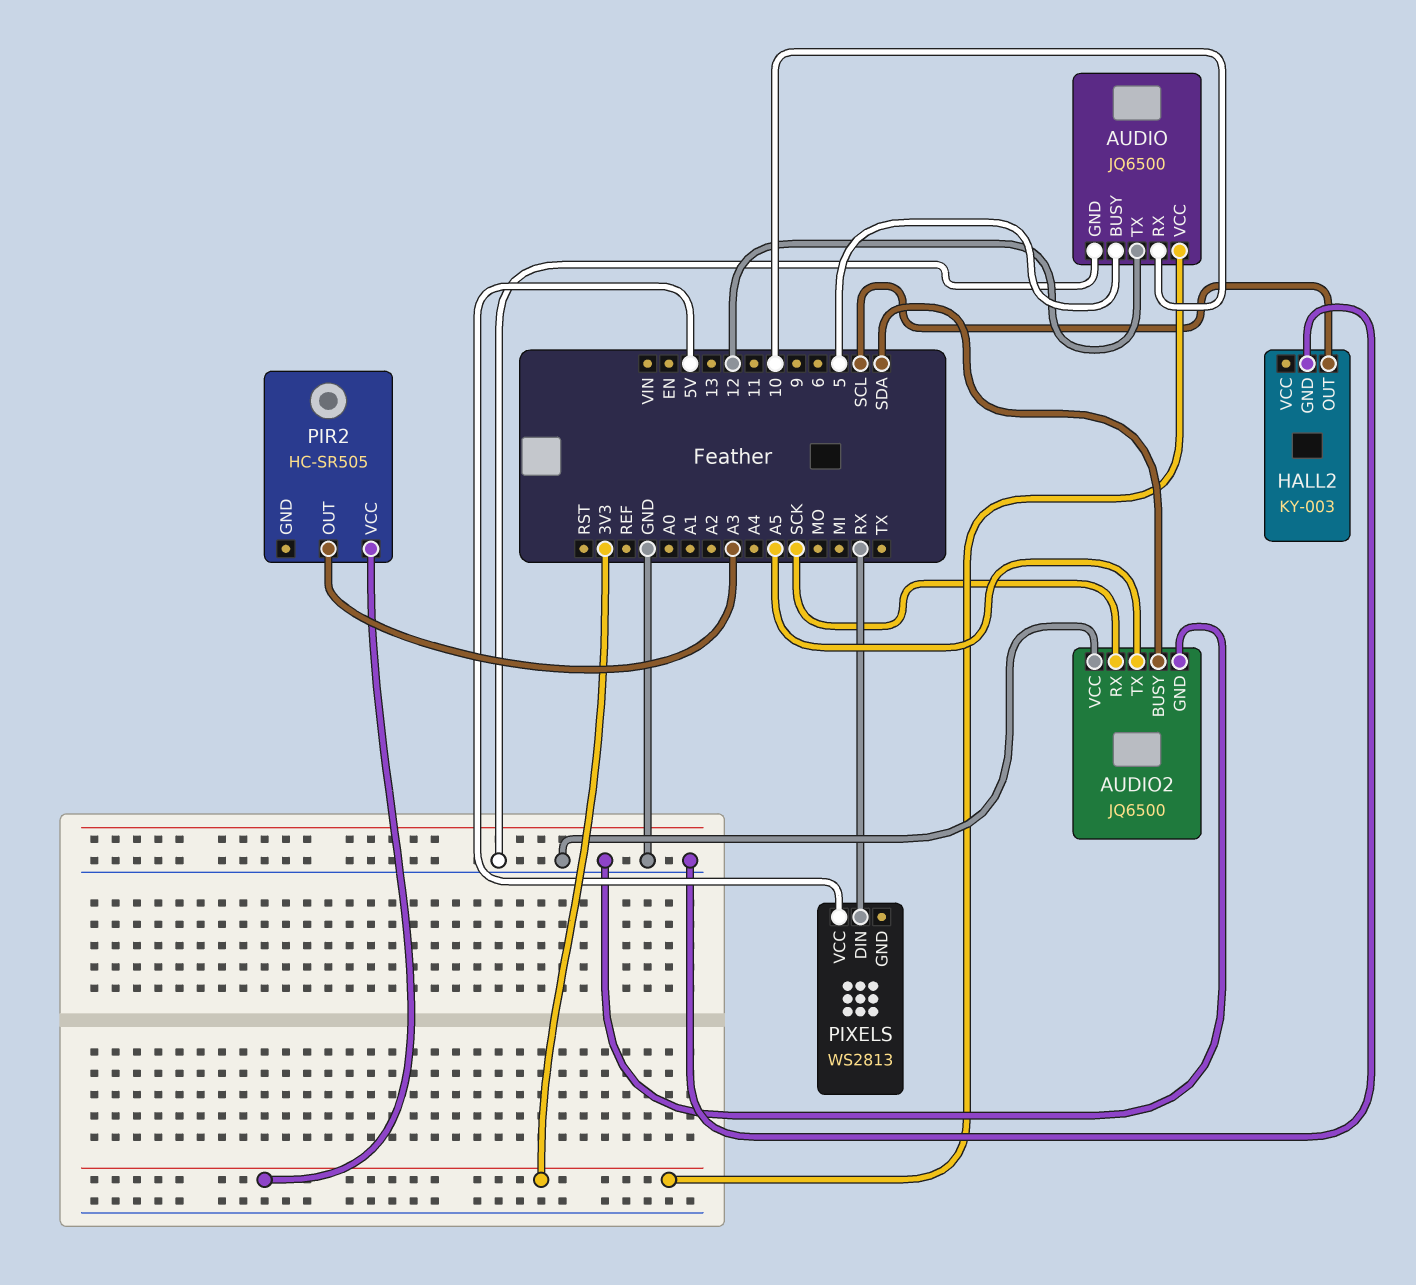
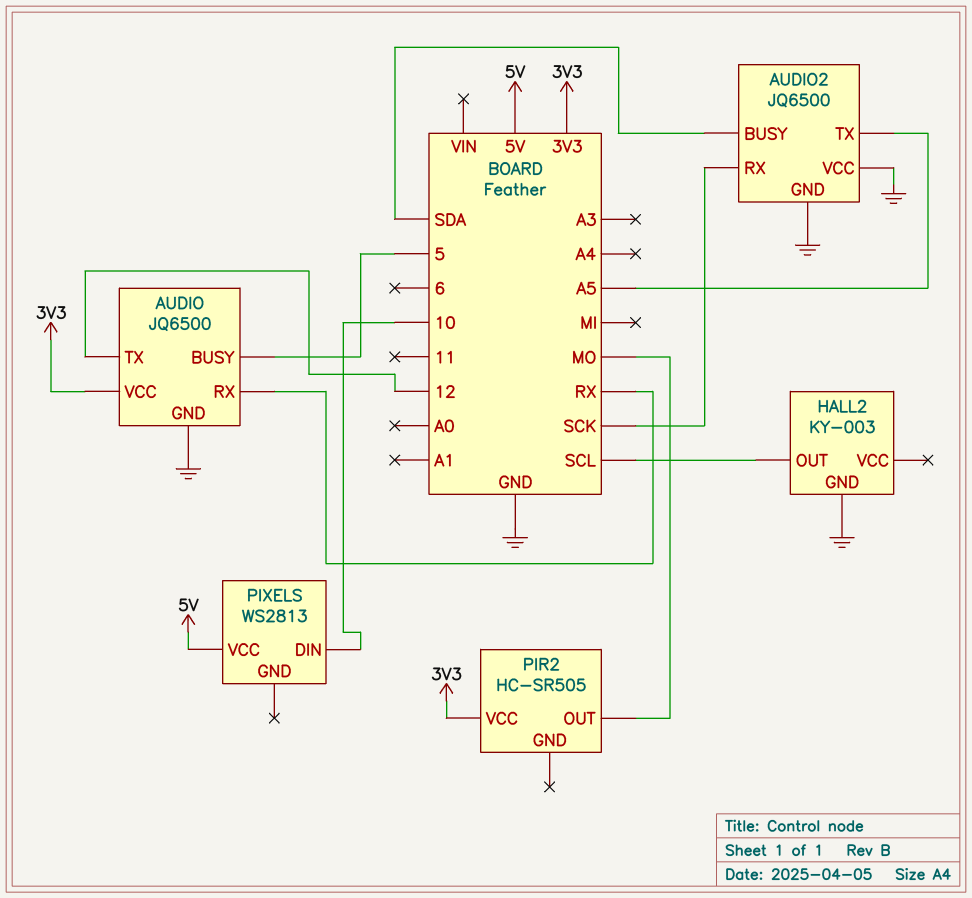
AUDIO pin RX: 10 -> RX
PIR2 pin OUT: A3 -> MO
PIXELS pin DIN: RX -> 10

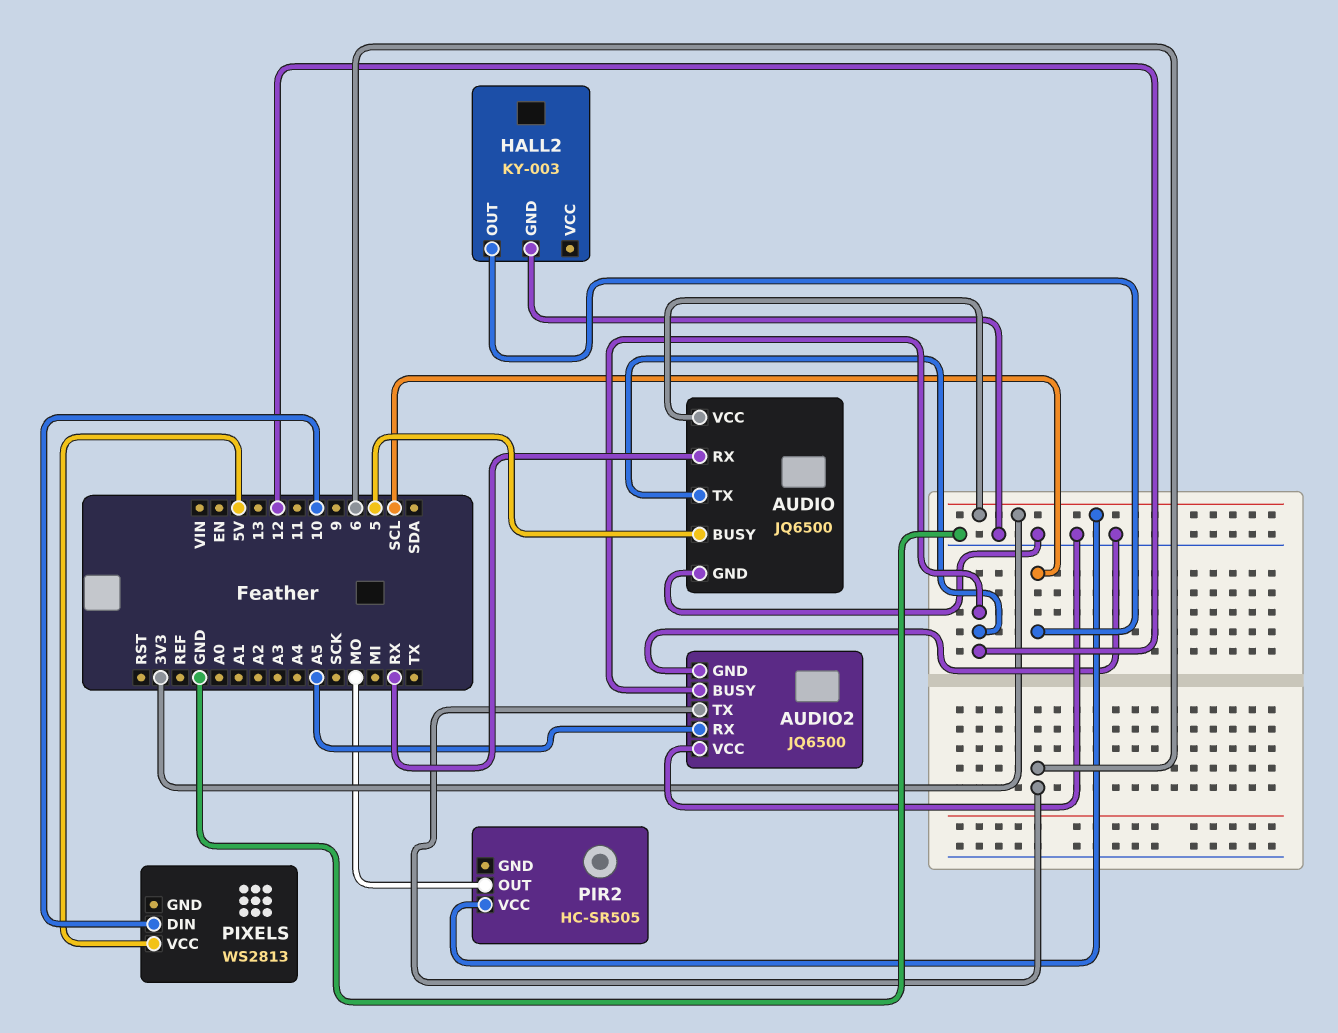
AUDIO2 pin BUSY: SDA -> 12
AUDIO2 pin RX: SCK -> A5
AUDIO2 pin TX: A5 -> 6

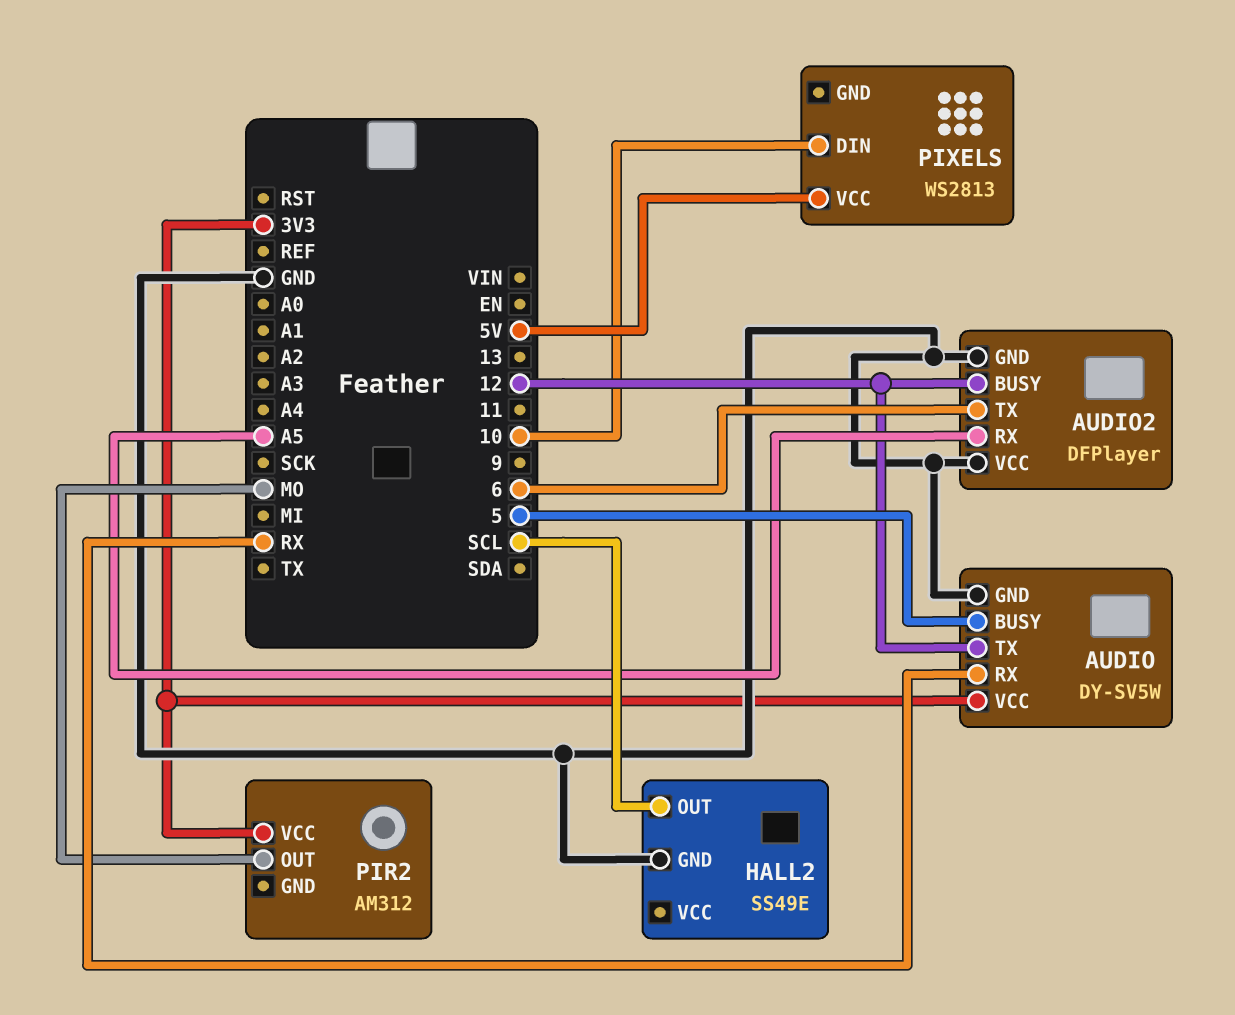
AUDIO: JQ6500 -> DY-SV5W
AUDIO2: JQ6500 -> DFPlayer
HALL2: KY-003 -> SS49E
PIR2: HC-SR505 -> AM312

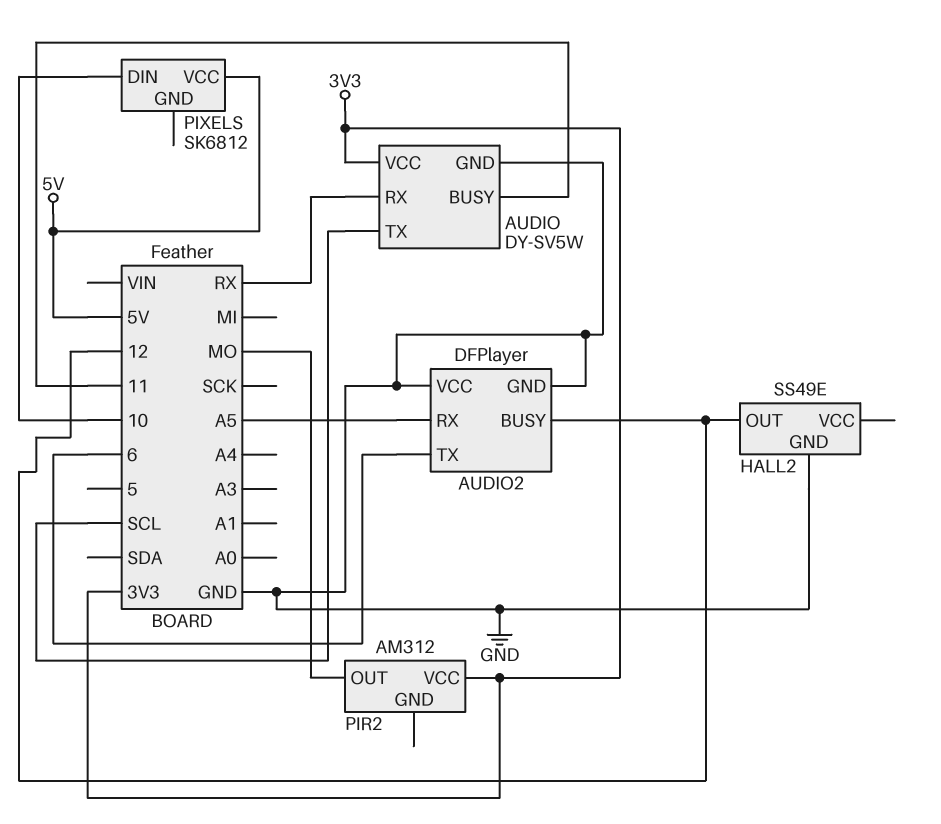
AUDIO pin BUSY: 5 -> 11
AUDIO pin TX: 12 -> SCL
HALL2 pin OUT: SCL -> 12
PIXELS: WS2813 -> SK6812

